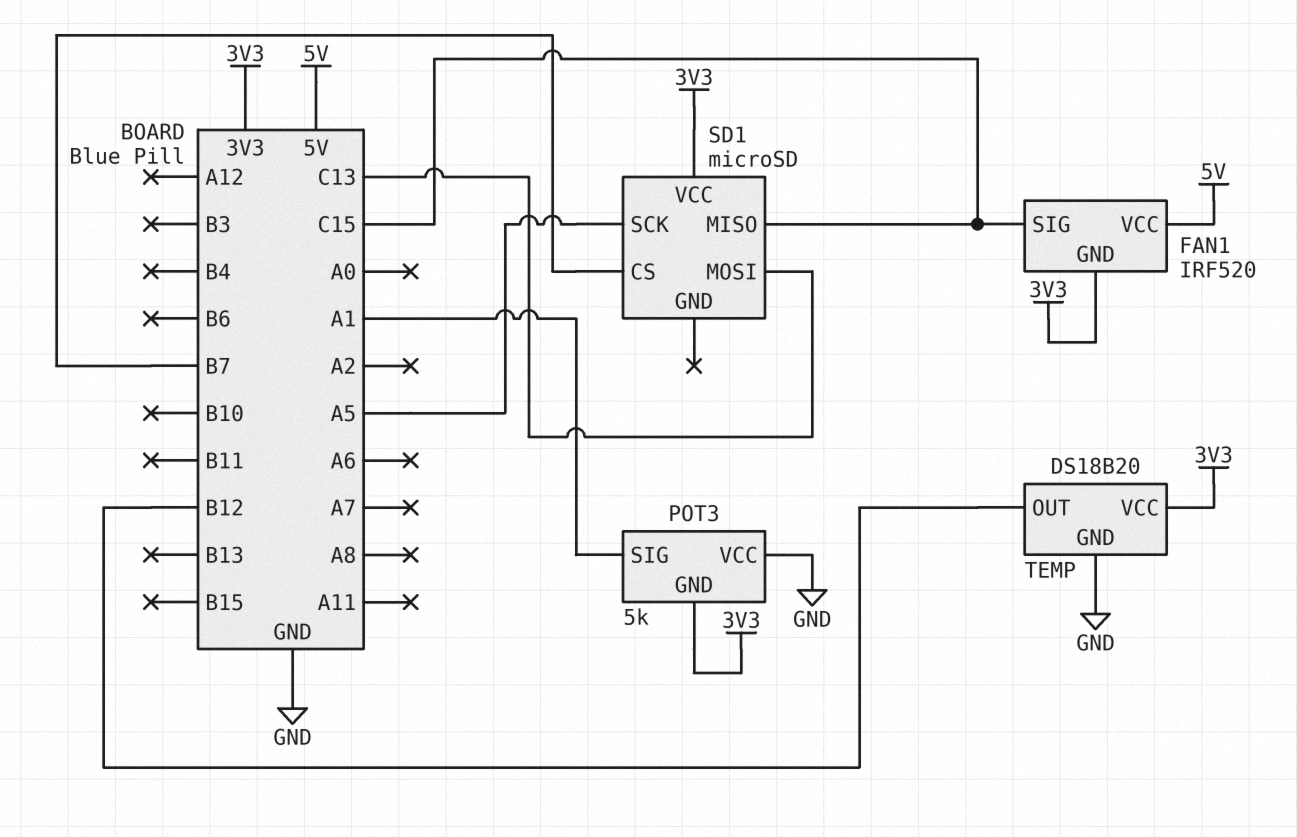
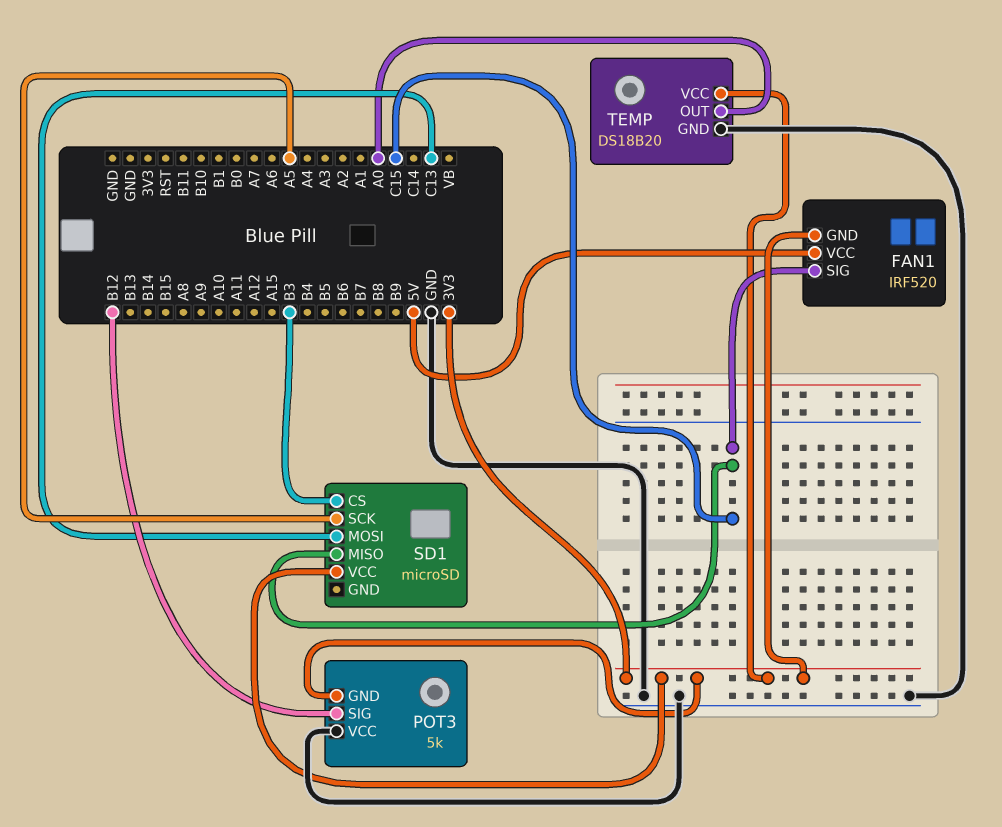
POT3 pin SIG: A1 -> B12
SD1 pin CS: B7 -> B3
TEMP pin OUT: B12 -> A0

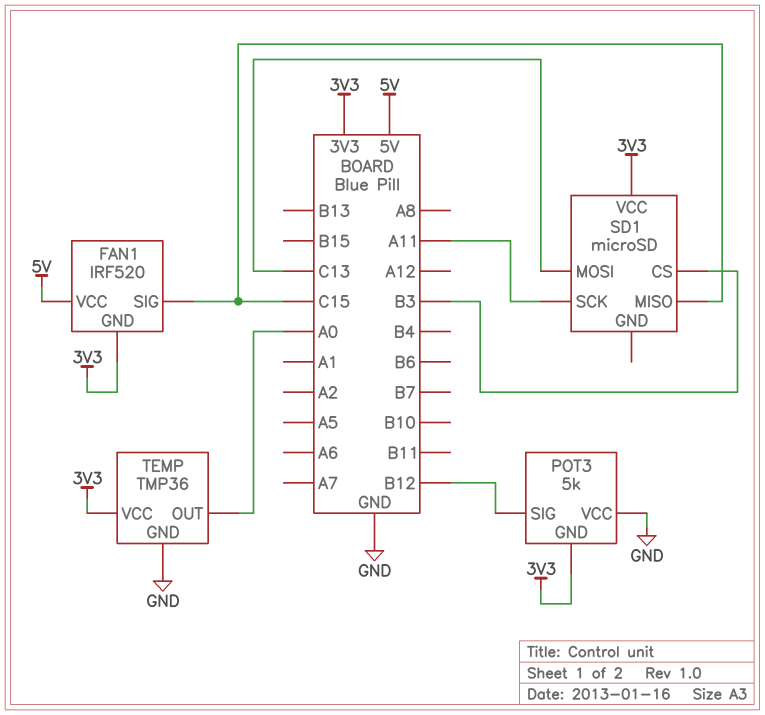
SD1 pin SCK: A5 -> A11
TEMP: DS18B20 -> TMP36

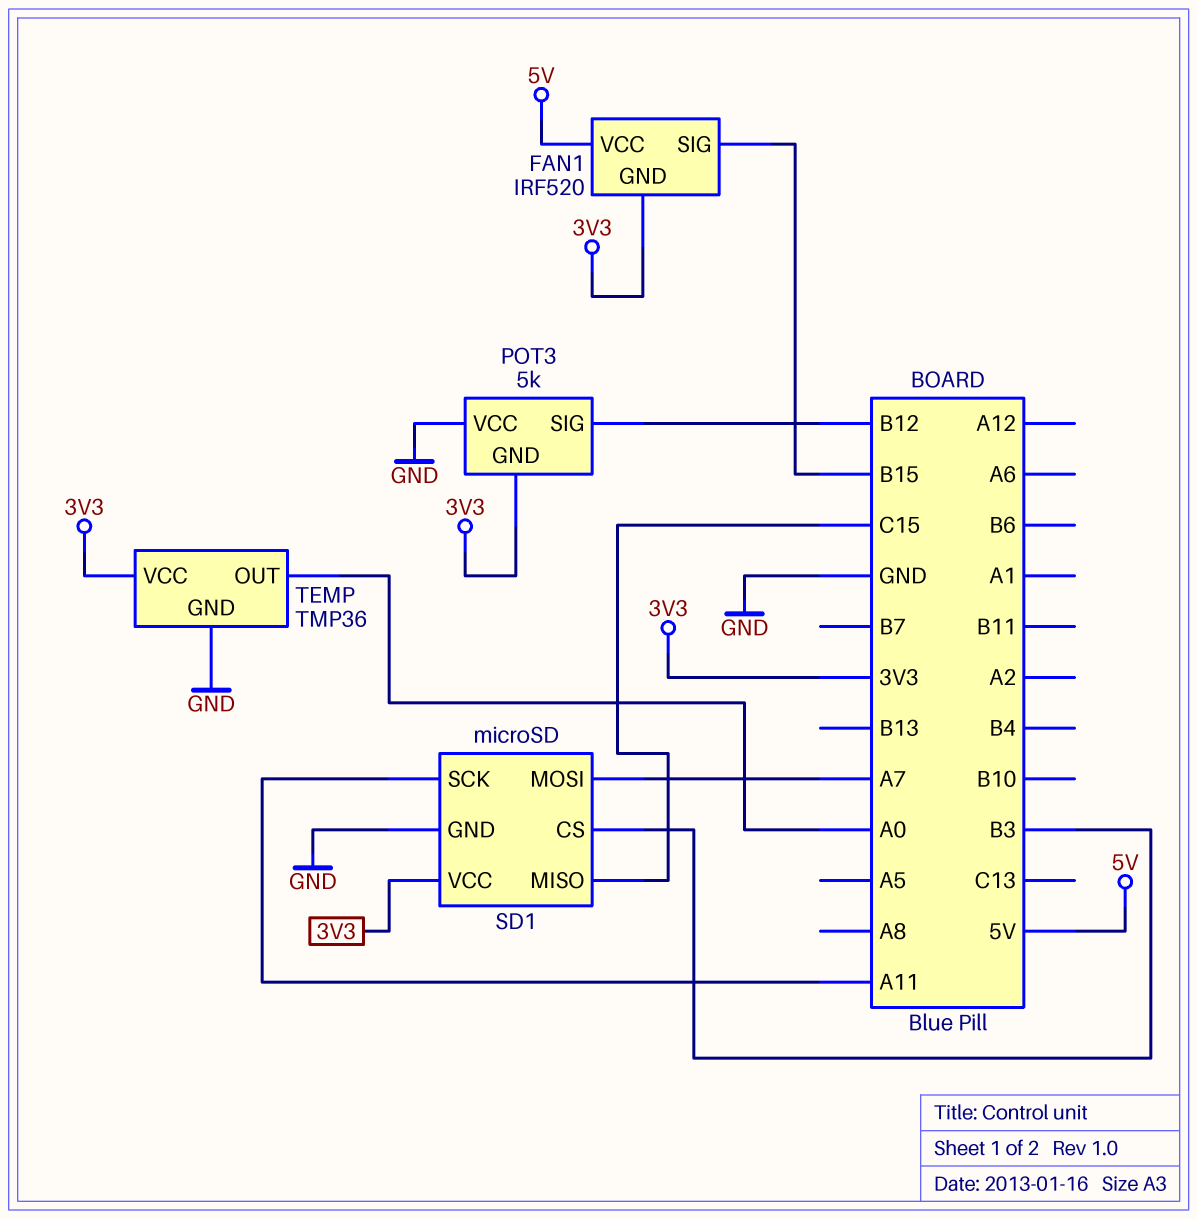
FAN1 pin SIG: C15 -> B15
SD1 pin GND: none -> GND
SD1 pin MOSI: C13 -> A7

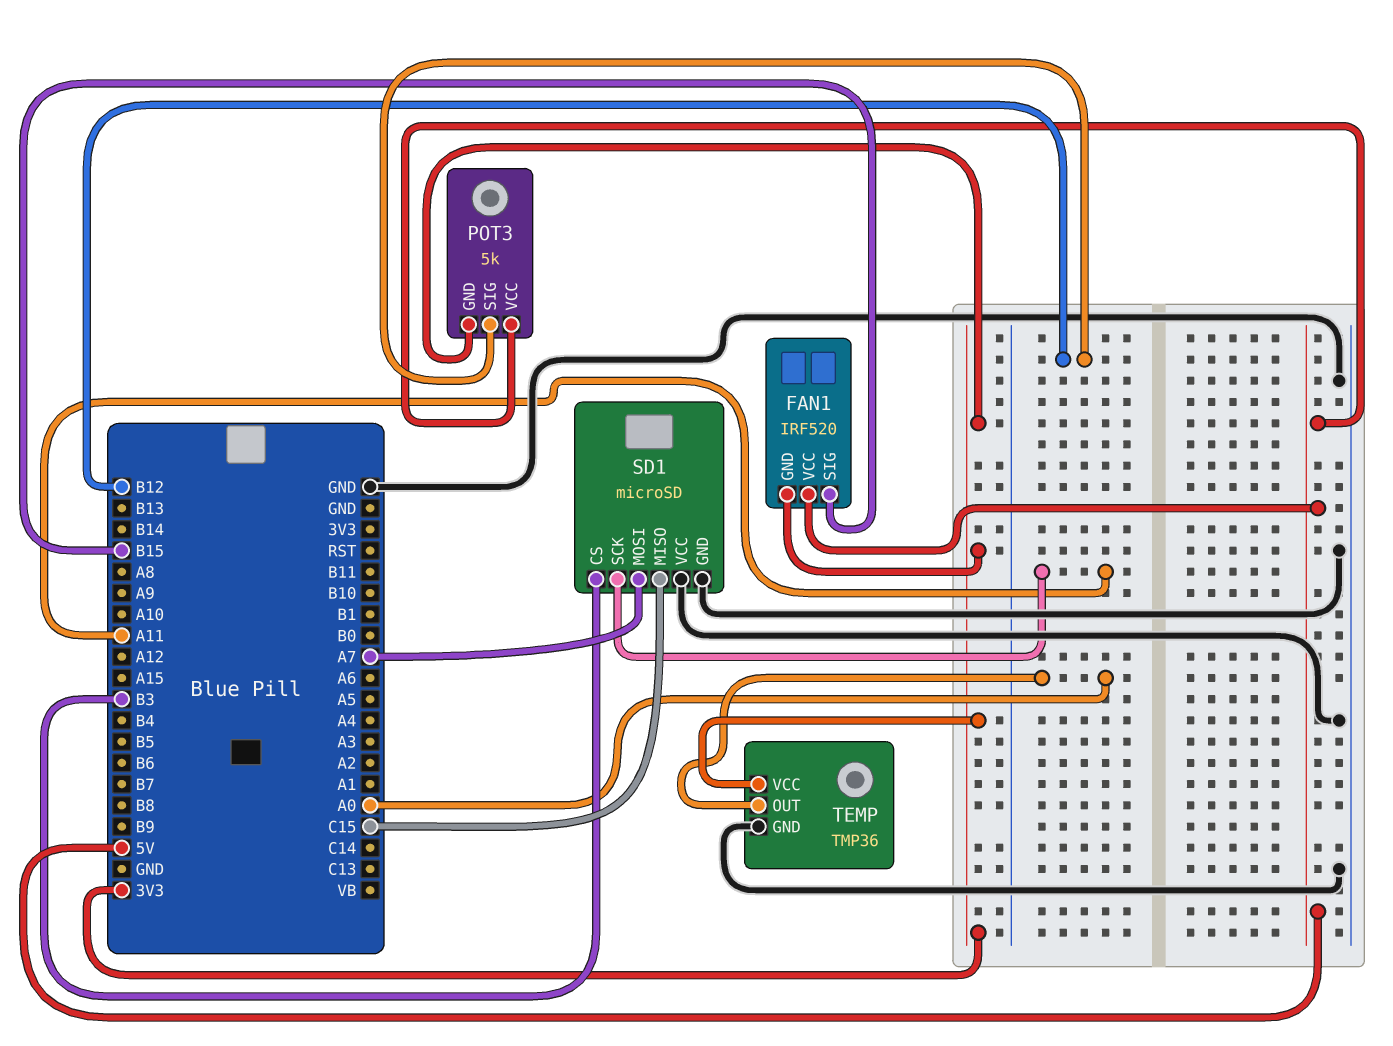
POT3 pin VCC: GND -> 5V
SD1 pin VCC: 3V3 -> GND

